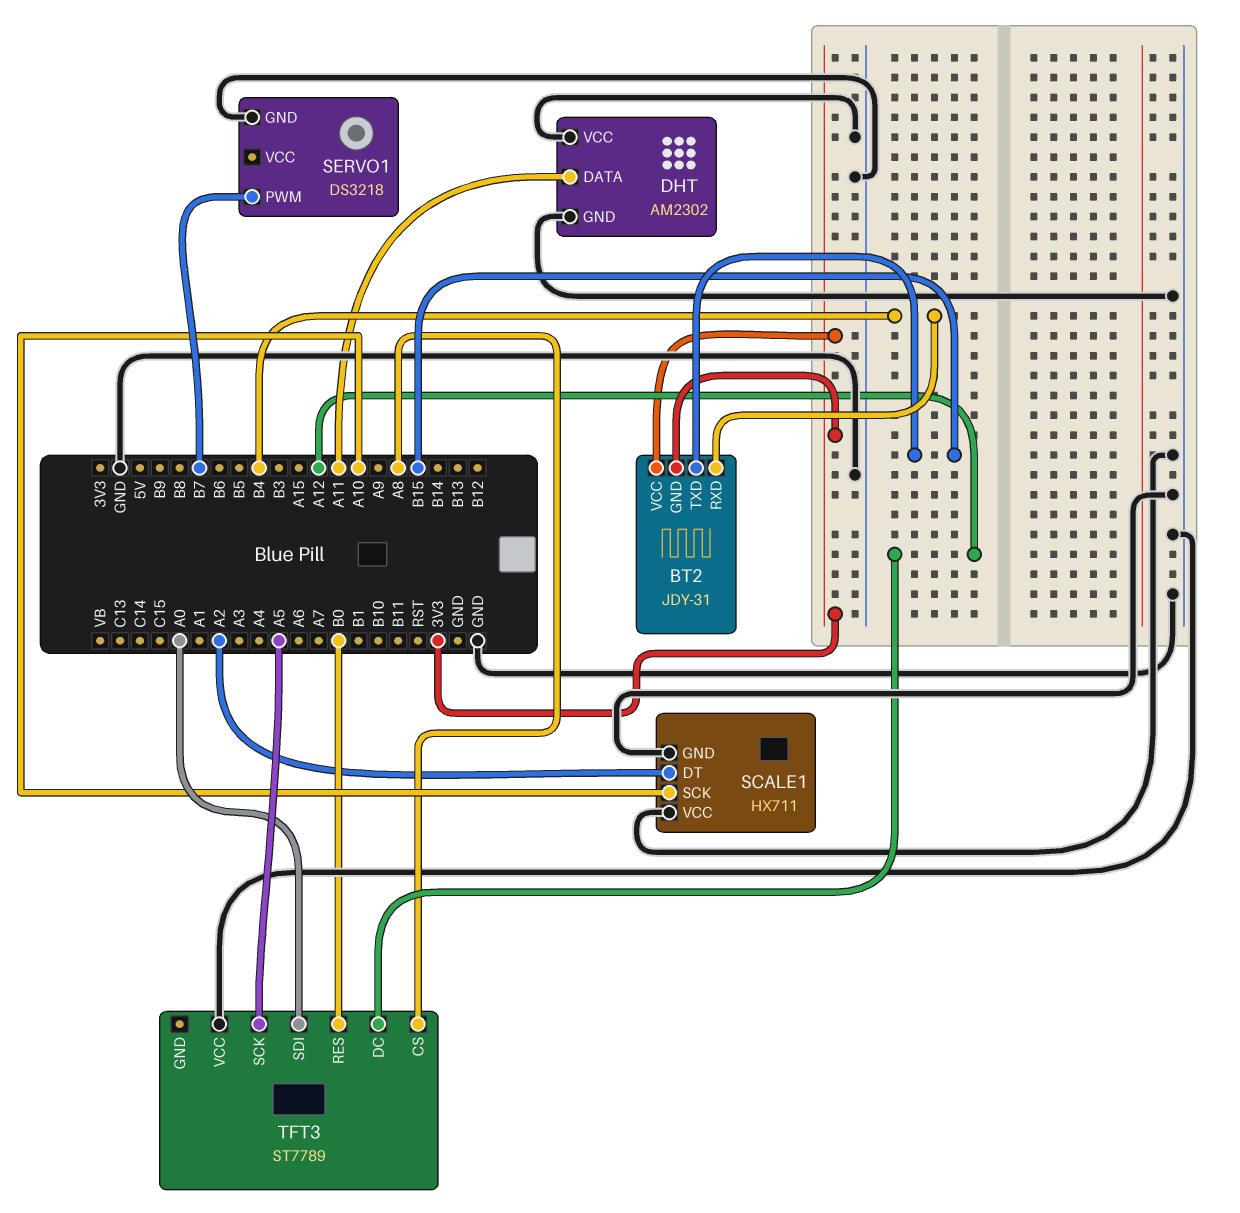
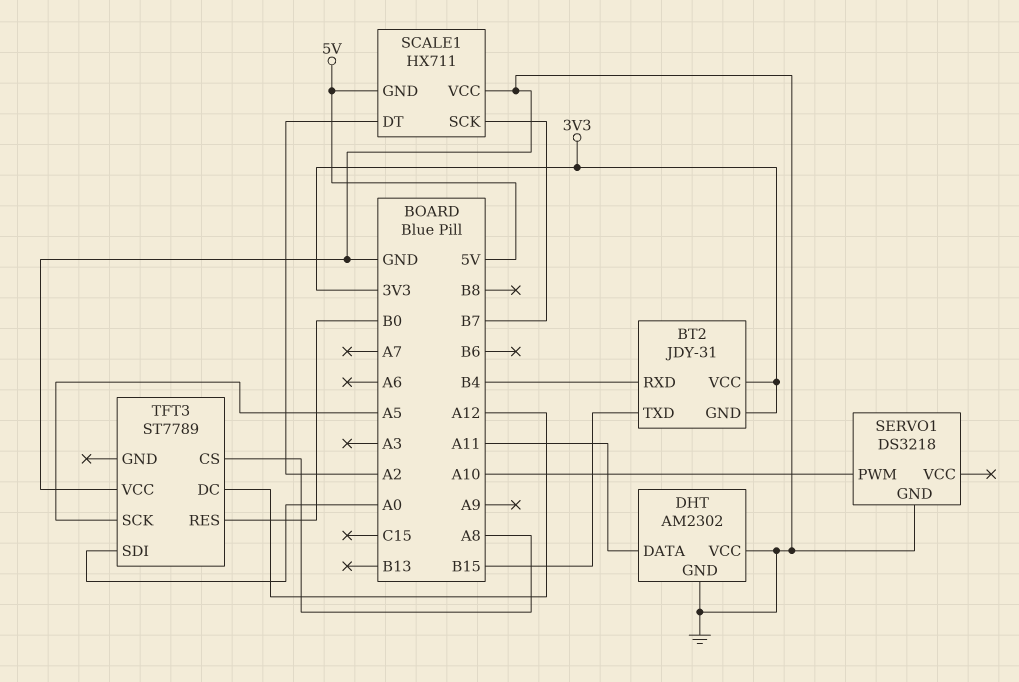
SCALE1 pin GND: GND -> 5V
SCALE1 pin SCK: A10 -> B7
SERVO1 pin PWM: B7 -> A10

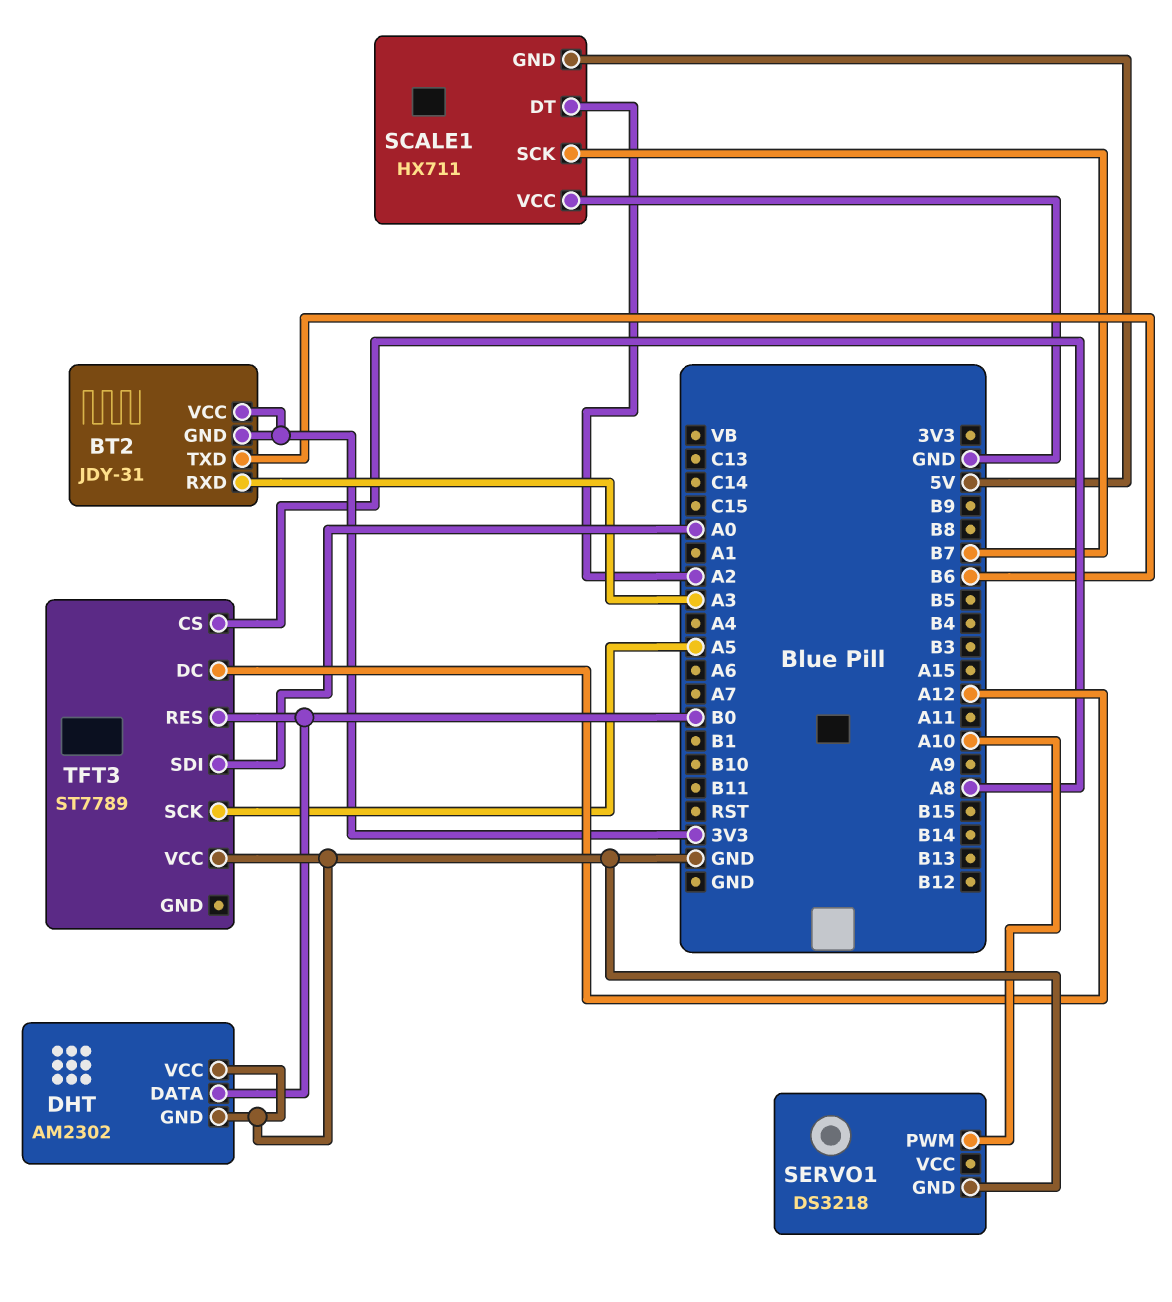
BT2 pin RXD: B4 -> A3
BT2 pin TXD: B15 -> B6
DHT pin DATA: A11 -> B0

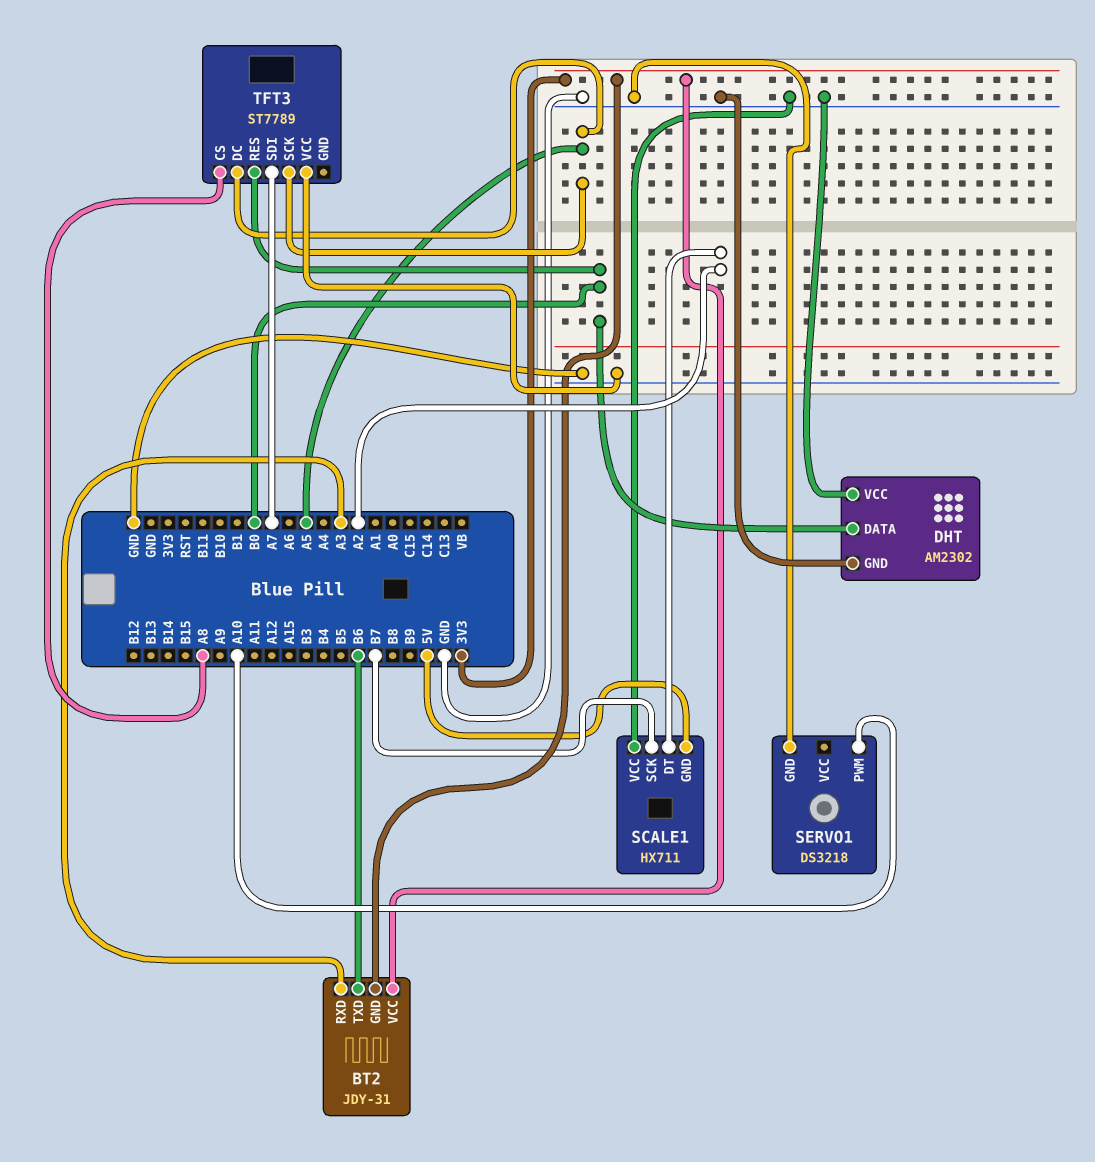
TFT3 pin DC: A12 -> A5
TFT3 pin SDI: A0 -> A7

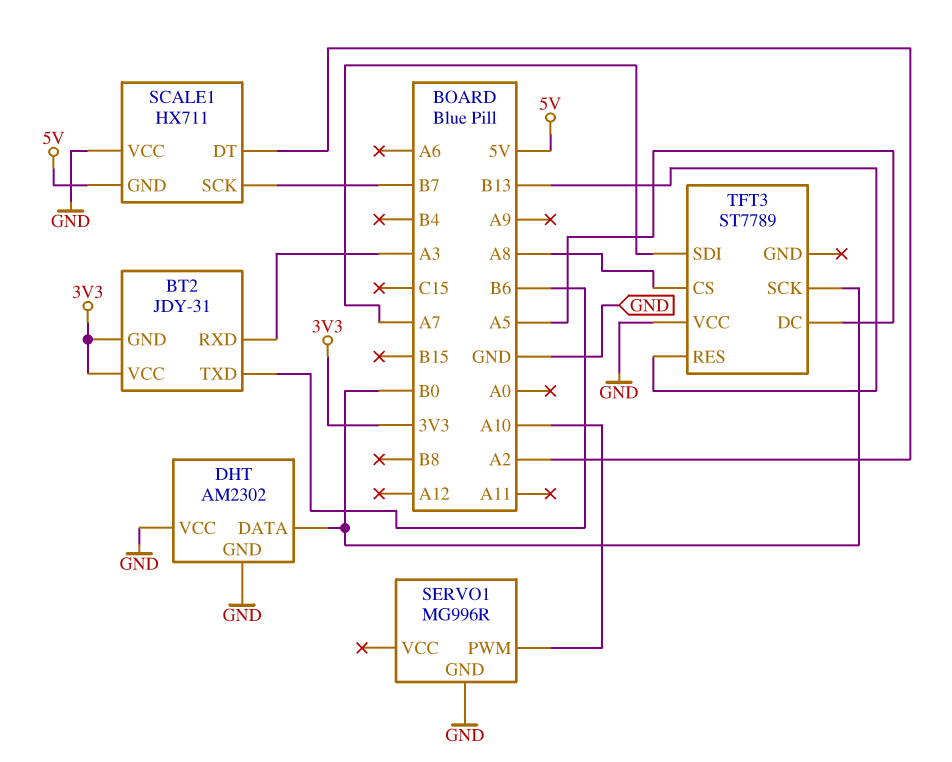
SERVO1: DS3218 -> MG996R
TFT3 pin RES: B0 -> B13
TFT3 pin SCK: A5 -> B0

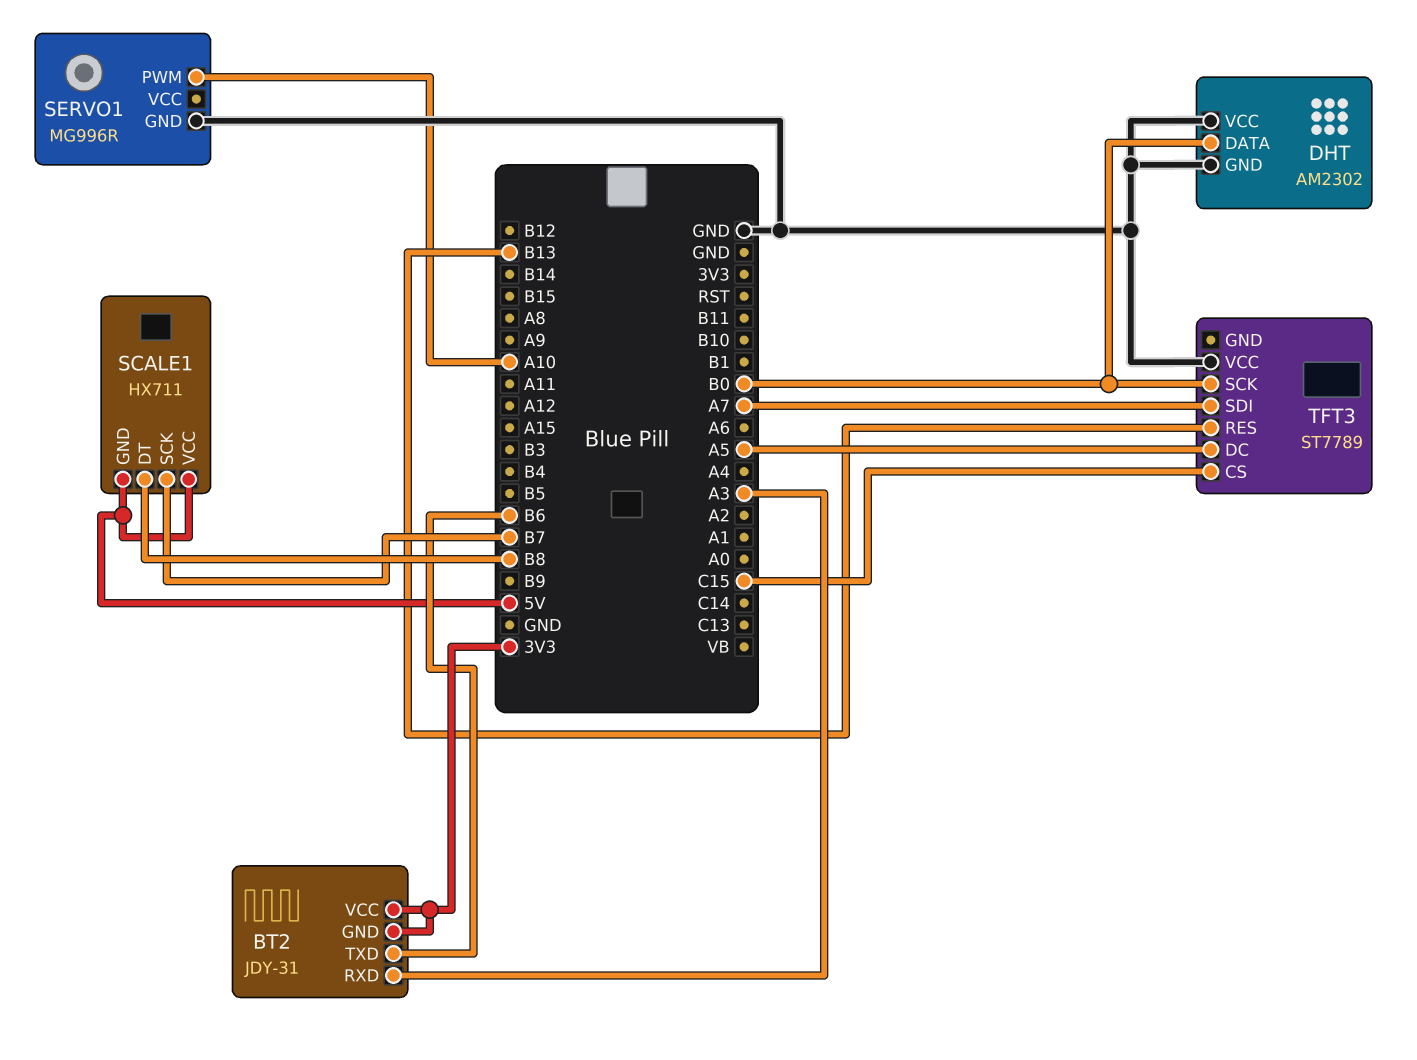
SCALE1 pin DT: A2 -> B8
SCALE1 pin VCC: GND -> 5V
TFT3 pin CS: A8 -> C15

